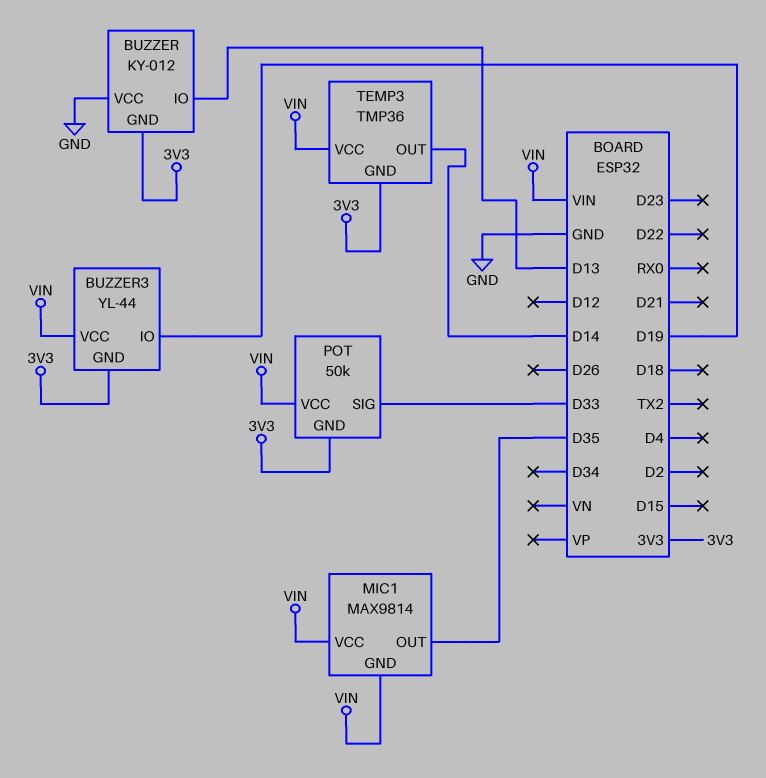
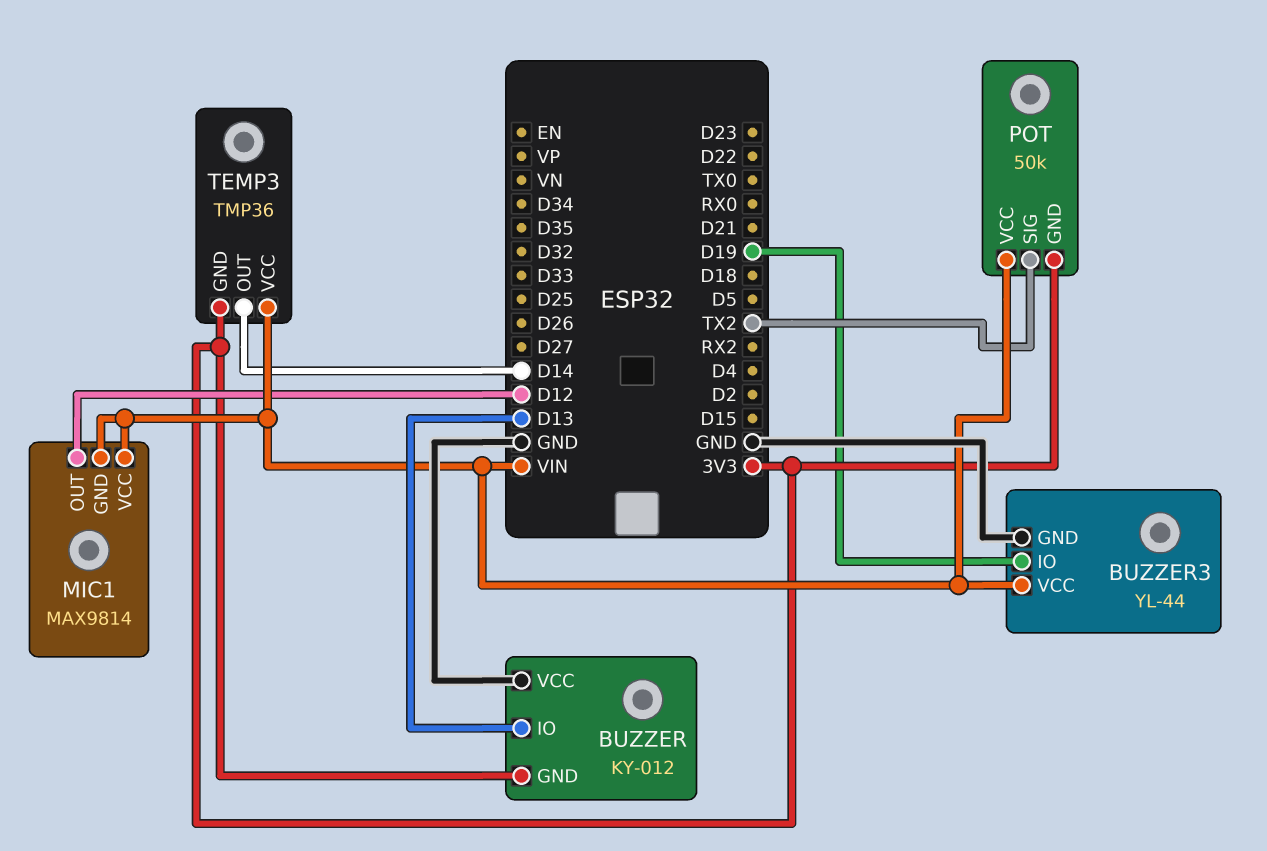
BUZZER3 pin GND: 3V3 -> GND
MIC1 pin OUT: D35 -> D12
POT pin SIG: D33 -> TX2

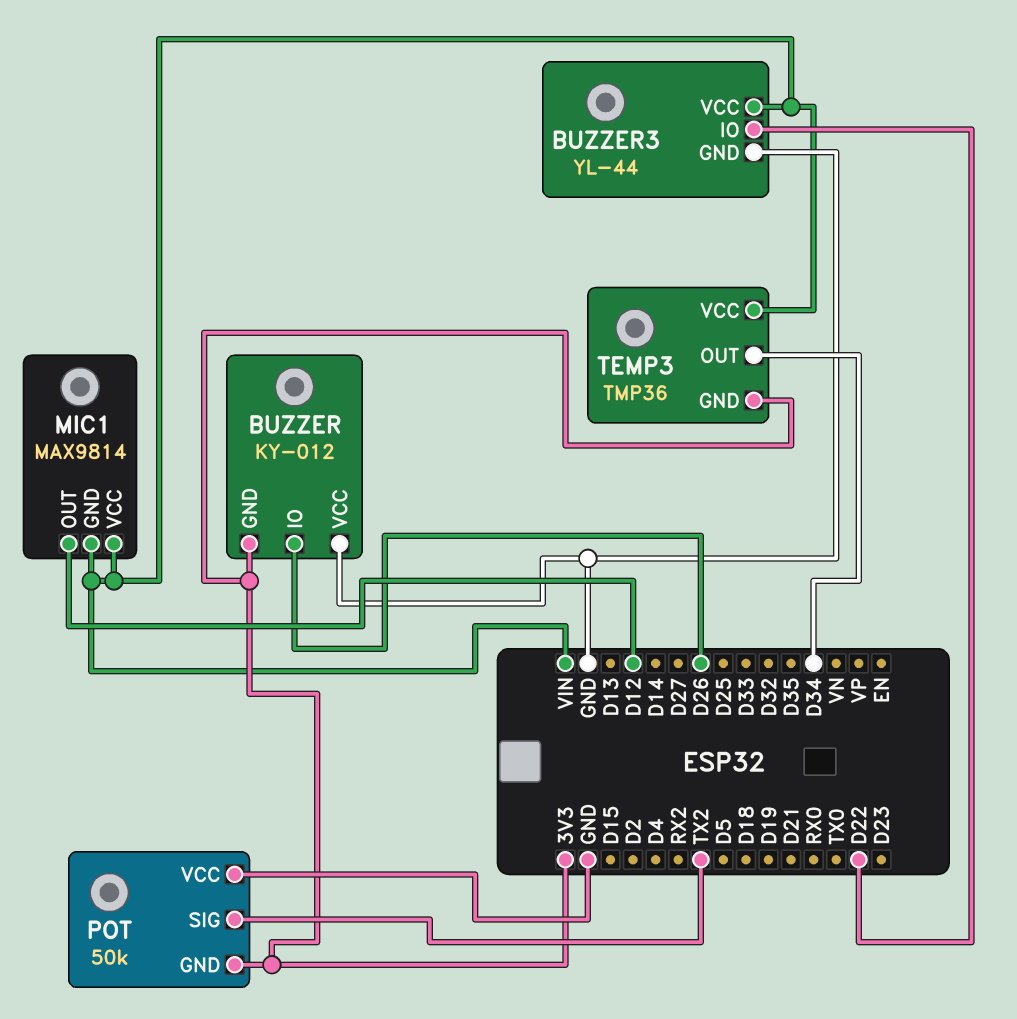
BUZZER pin IO: D13 -> D26
BUZZER3 pin IO: D19 -> D22
POT pin VCC: VIN -> GND
TEMP3 pin OUT: D14 -> D34

